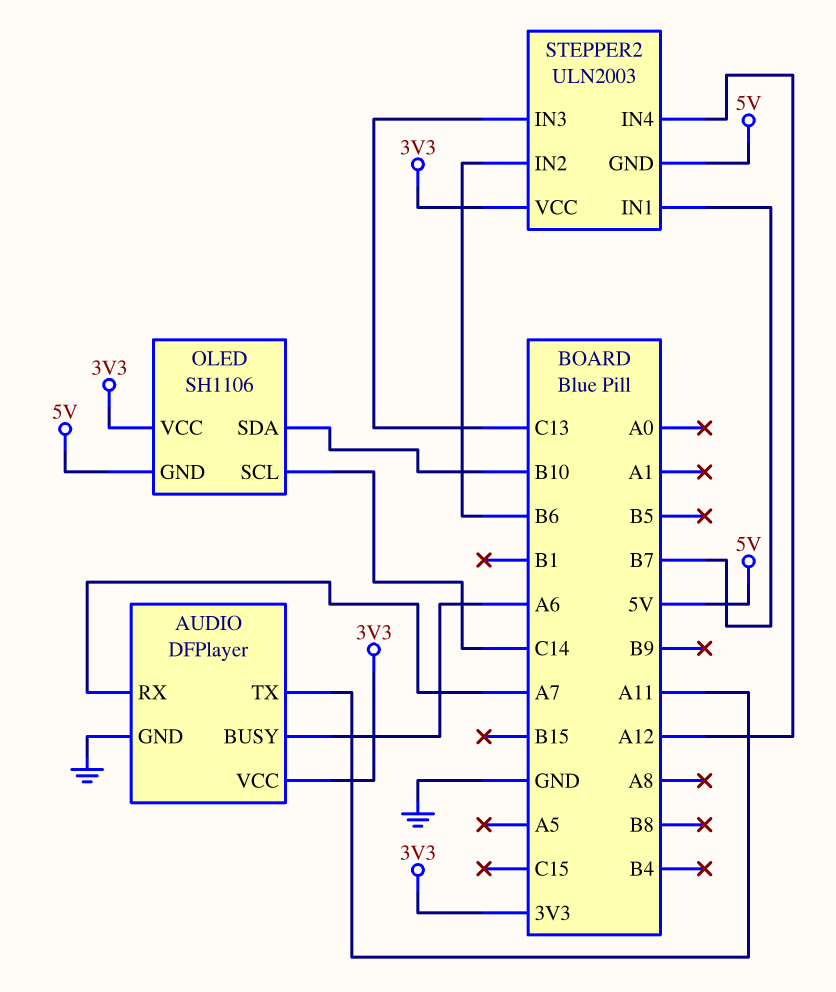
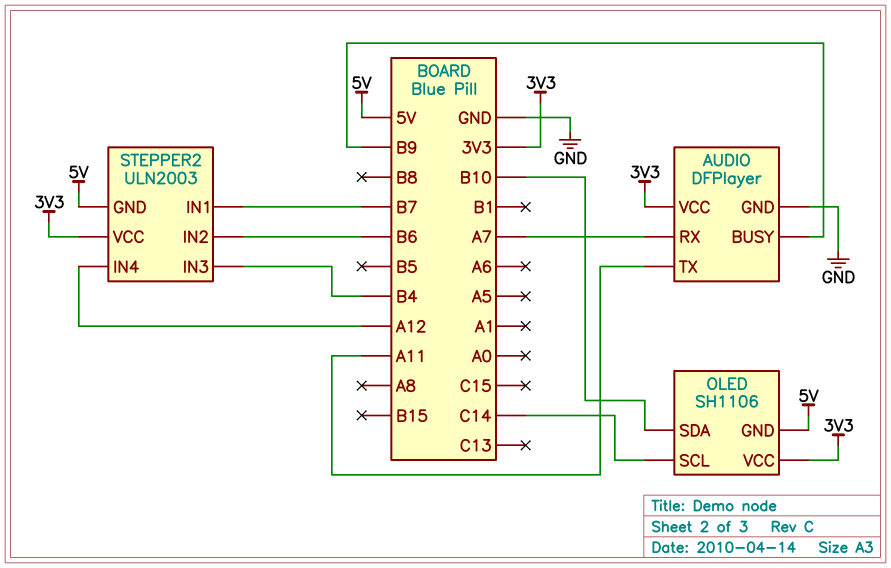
AUDIO pin BUSY: A6 -> B9
STEPPER2 pin IN3: C13 -> B4

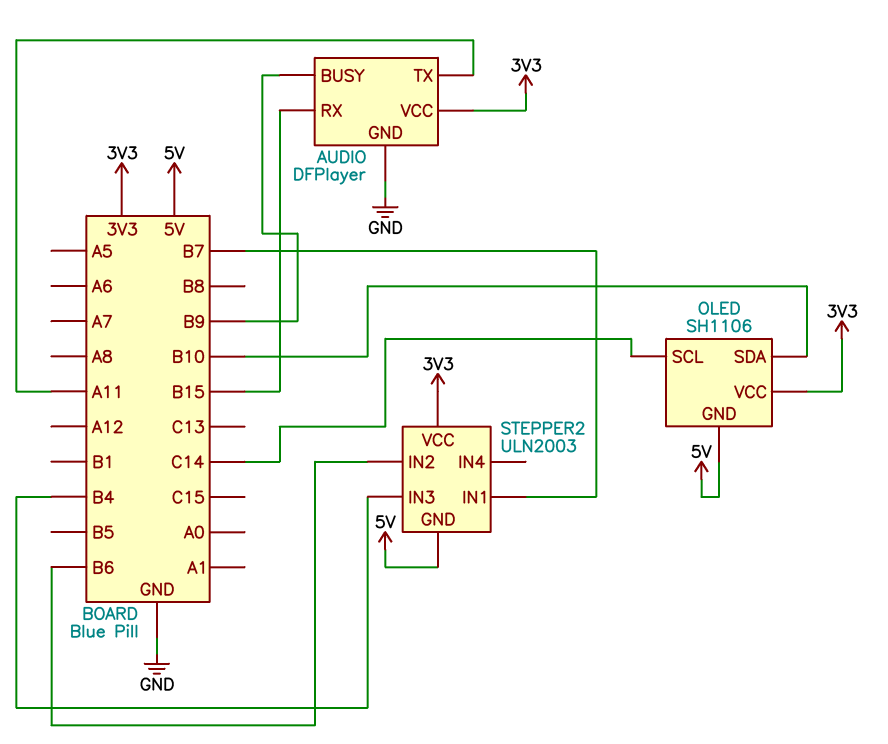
AUDIO pin RX: A7 -> B15
STEPPER2 pin IN4: A12 -> none

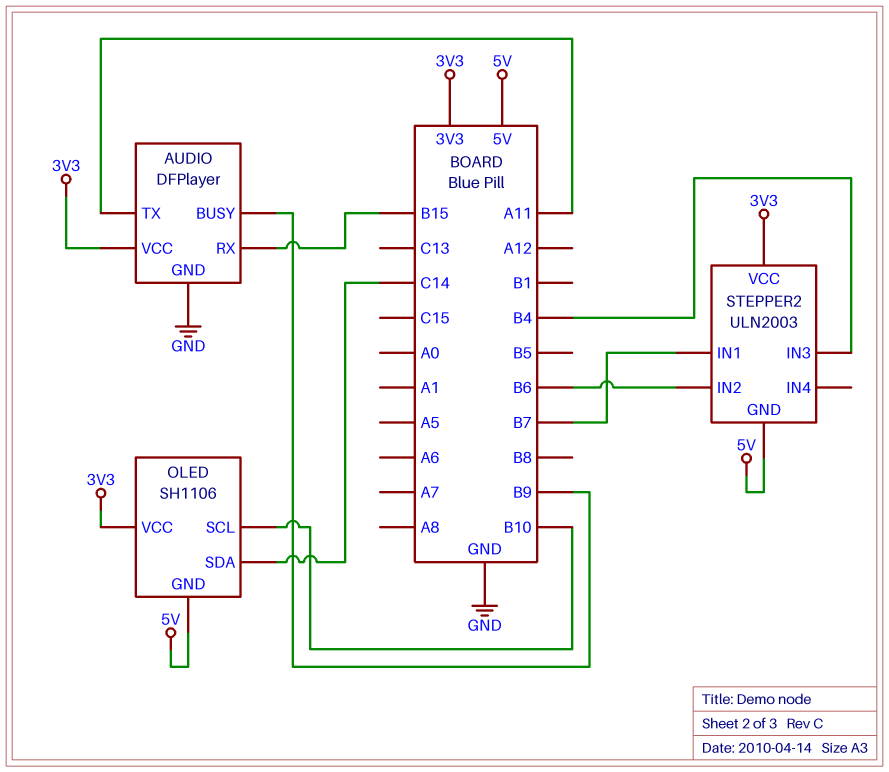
OLED pin SCL: C14 -> B10
OLED pin SDA: B10 -> C14

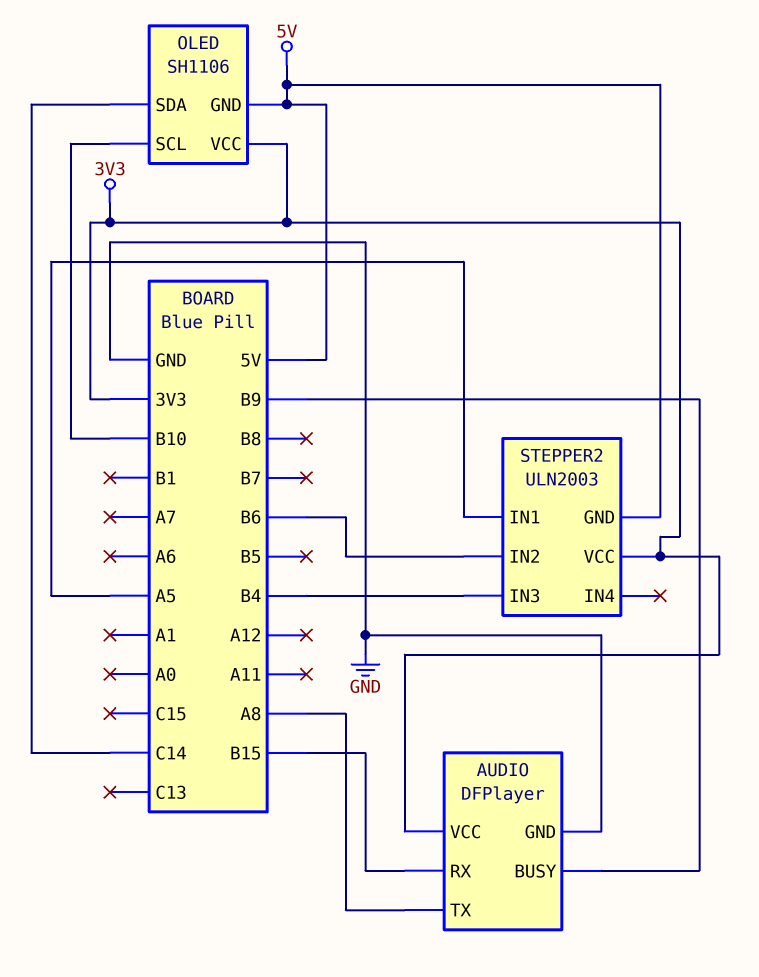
AUDIO pin TX: A11 -> A8
STEPPER2 pin IN1: B7 -> A5

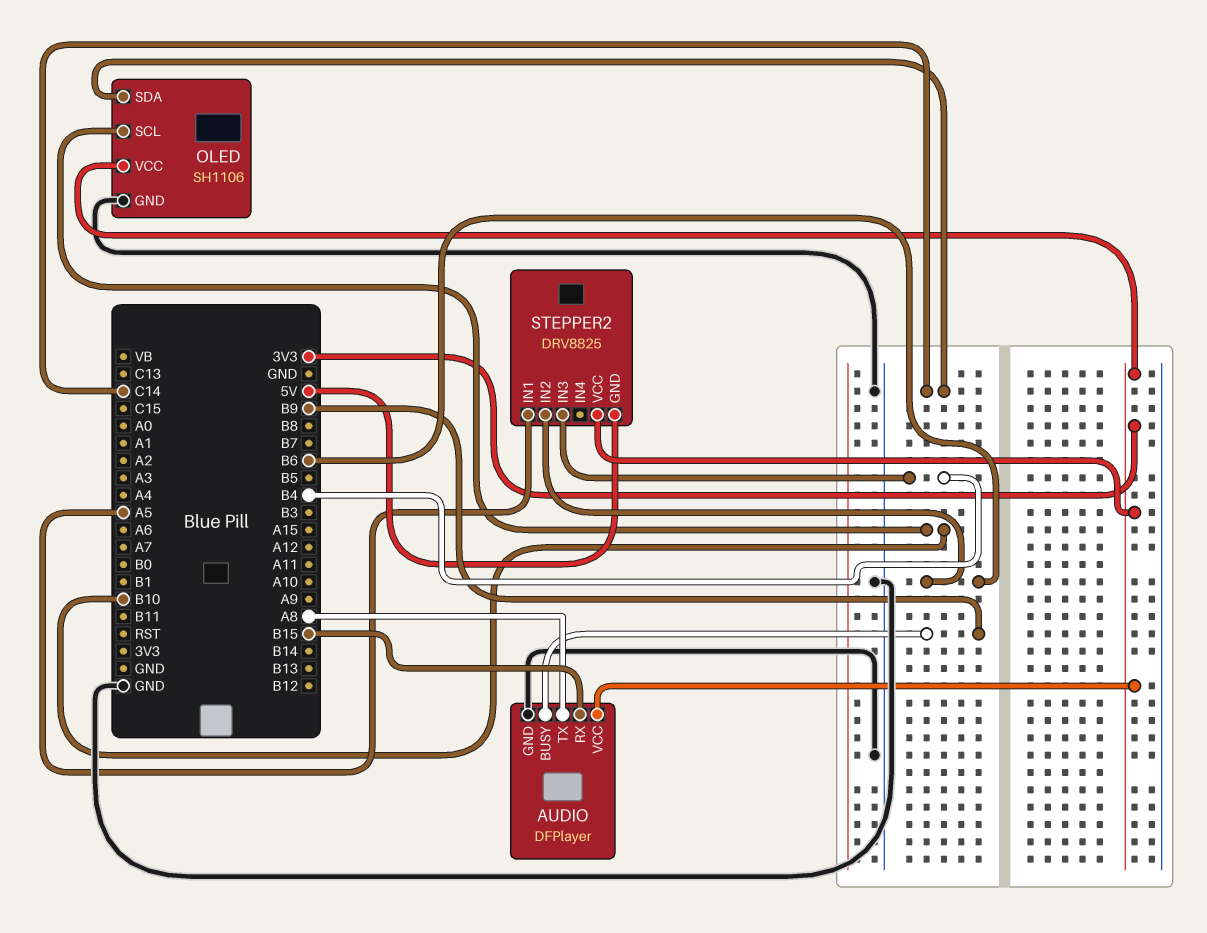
OLED pin GND: 5V -> GND
STEPPER2: ULN2003 -> DRV8825

